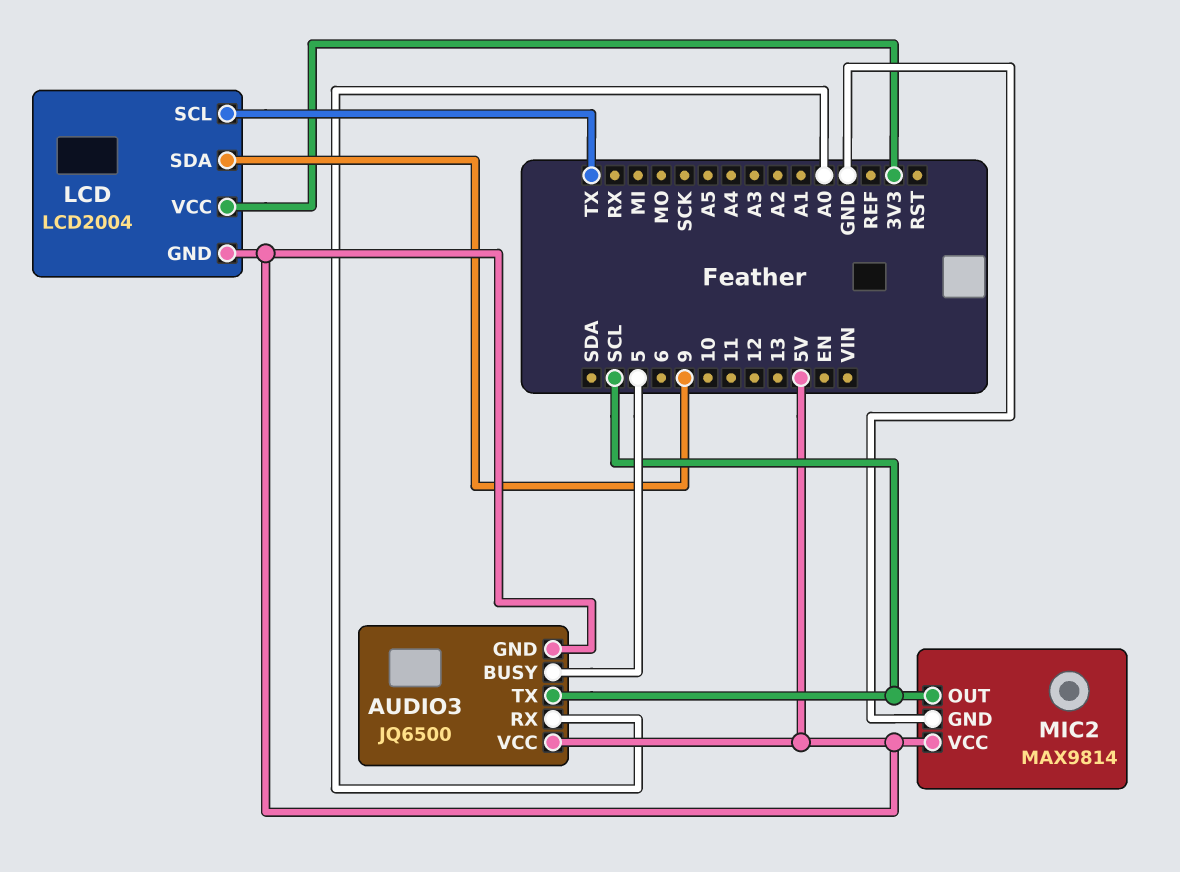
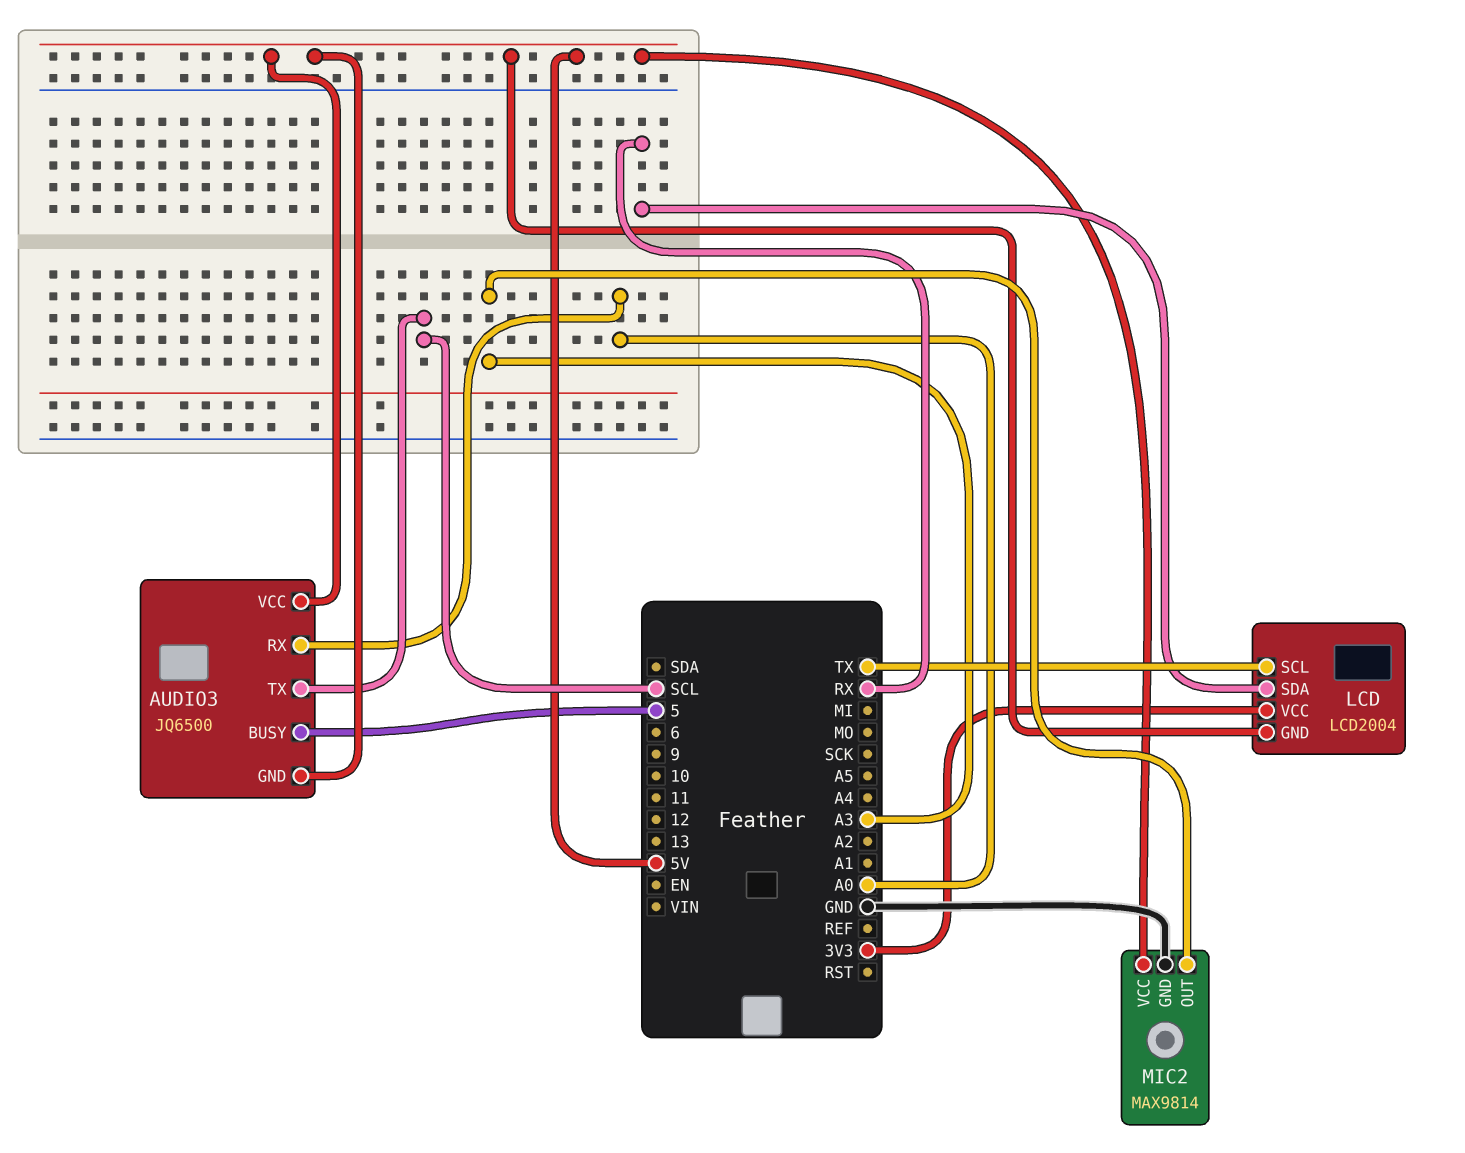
LCD pin SDA: 9 -> RX
MIC2 pin OUT: SCL -> A3

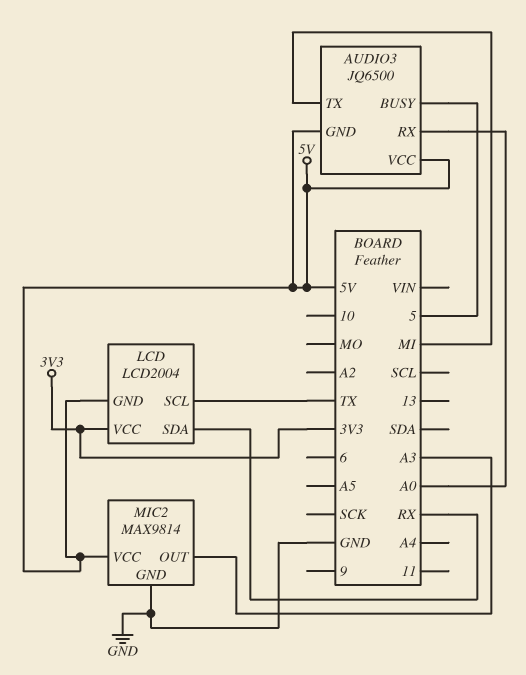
AUDIO3 pin TX: SCL -> MI

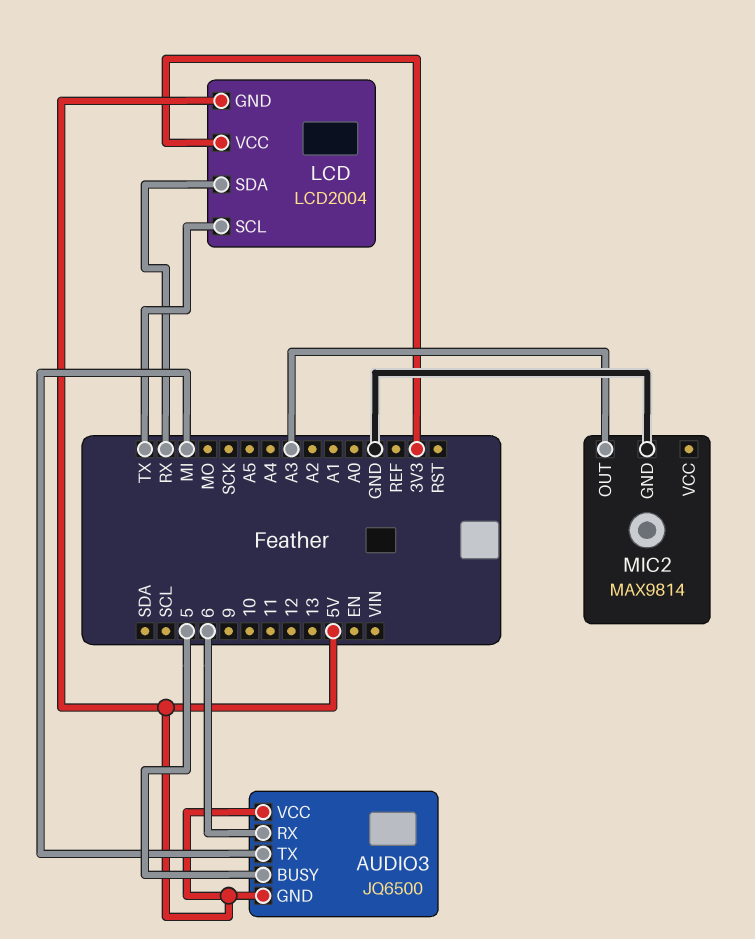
AUDIO3 pin RX: A0 -> 6
MIC2 pin VCC: 5V -> none

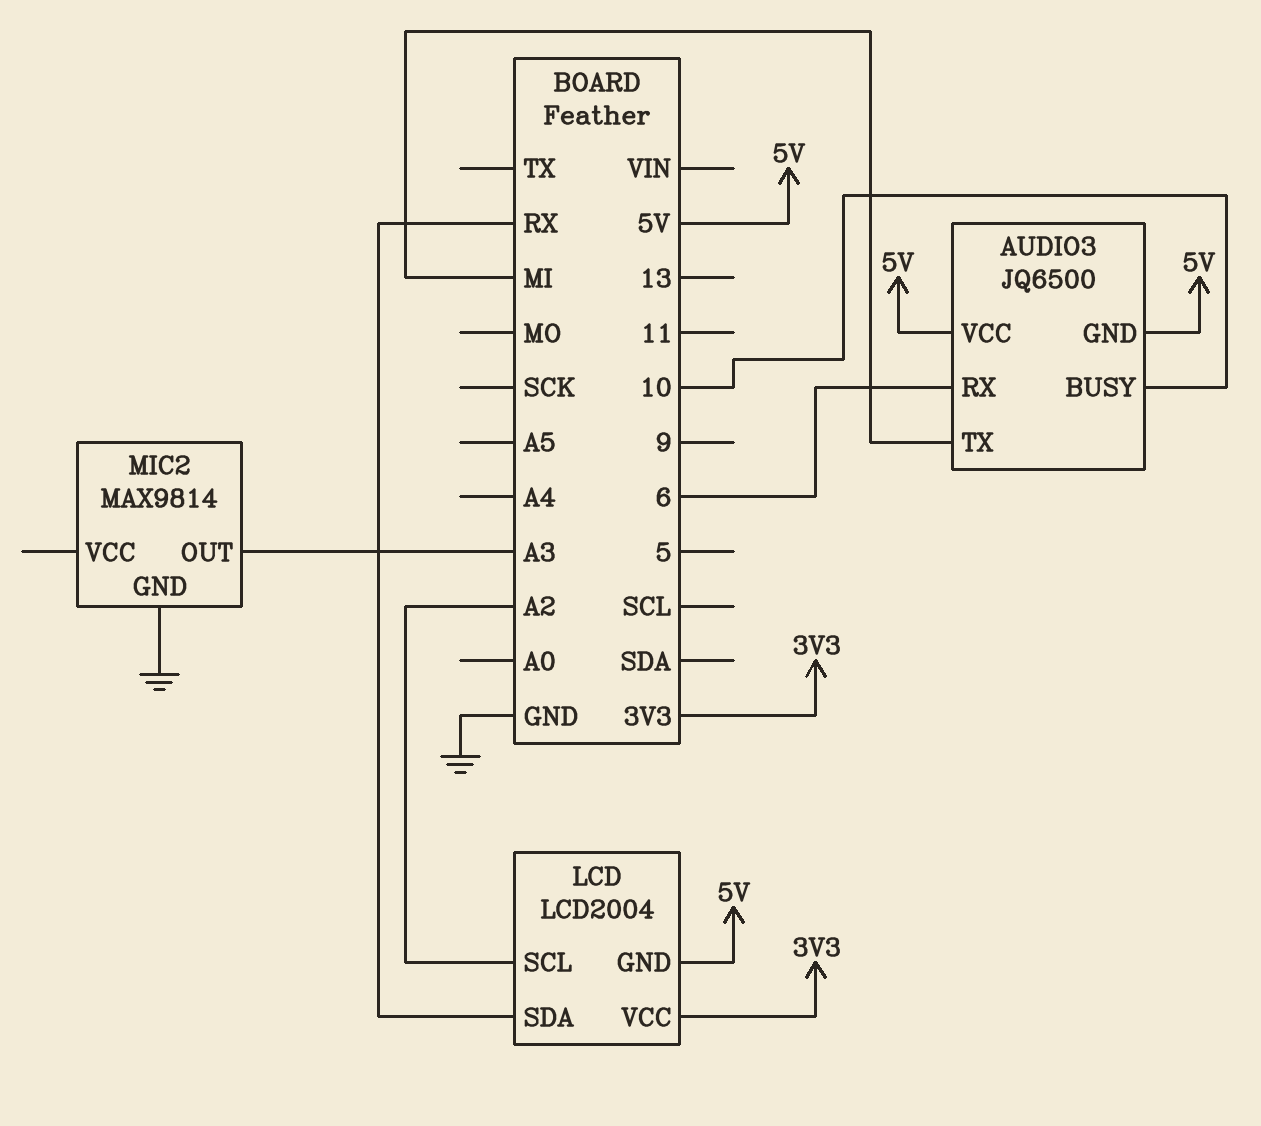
AUDIO3 pin BUSY: 5 -> 10
LCD pin SCL: TX -> A2

